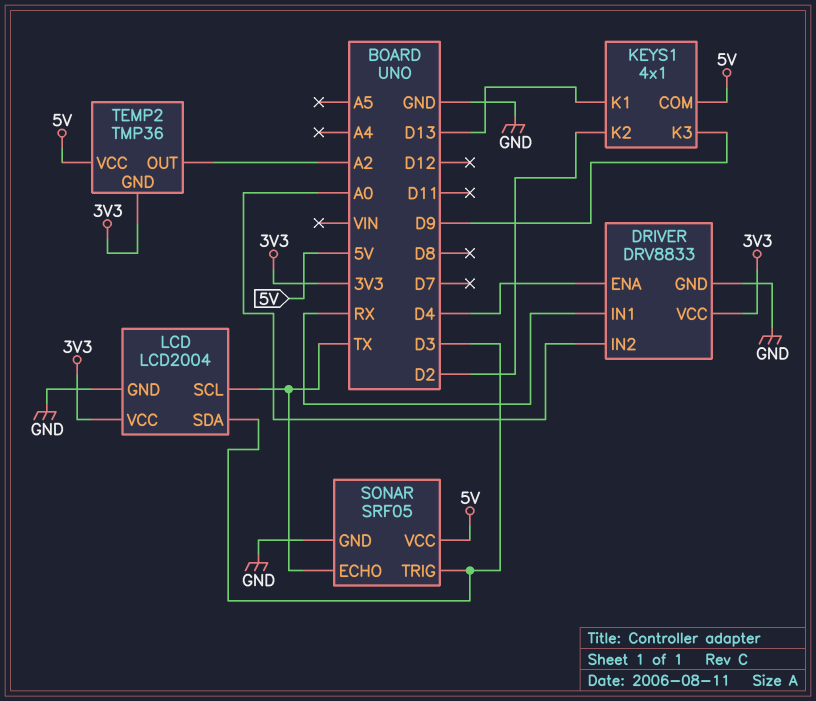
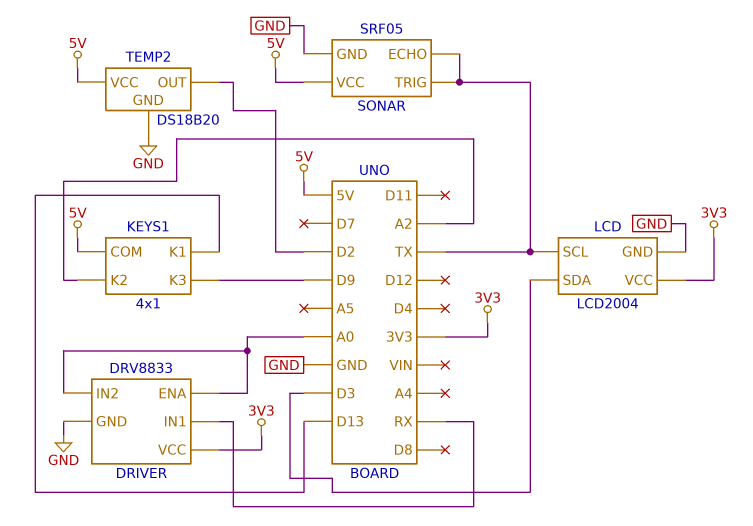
DRIVER pin ENA: D4 -> A0
KEYS1 pin K2: D2 -> A2
SONAR pin TRIG: D3 -> TX
TEMP2: TMP36 -> DS18B20
TEMP2 pin GND: 3V3 -> GND
TEMP2 pin OUT: A2 -> D2

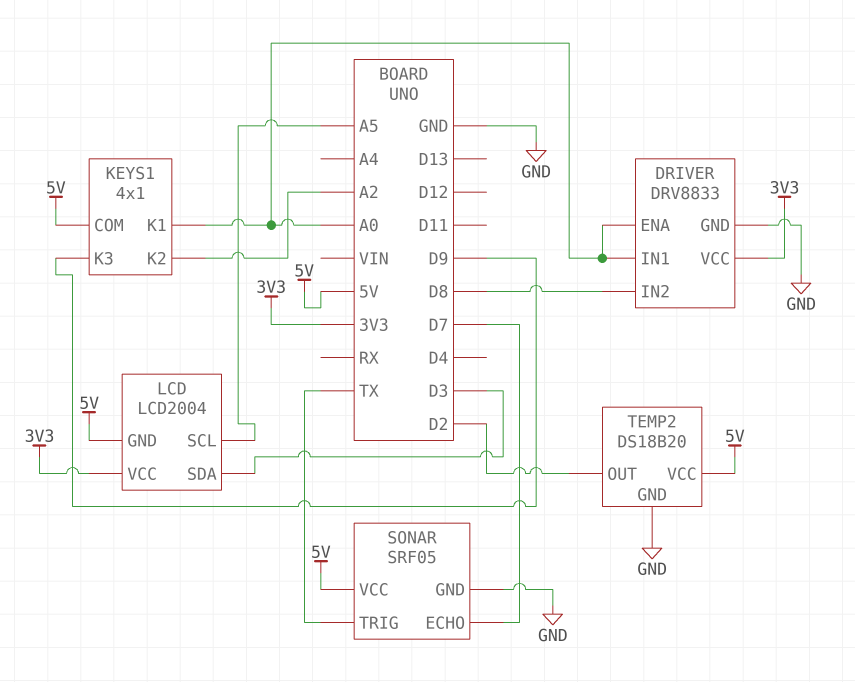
DRIVER pin IN1: RX -> A0
DRIVER pin IN2: A0 -> D8
KEYS1 pin K1: D13 -> A0
LCD pin GND: GND -> 5V
LCD pin SCL: TX -> A5
SONAR pin ECHO: TX -> D7

